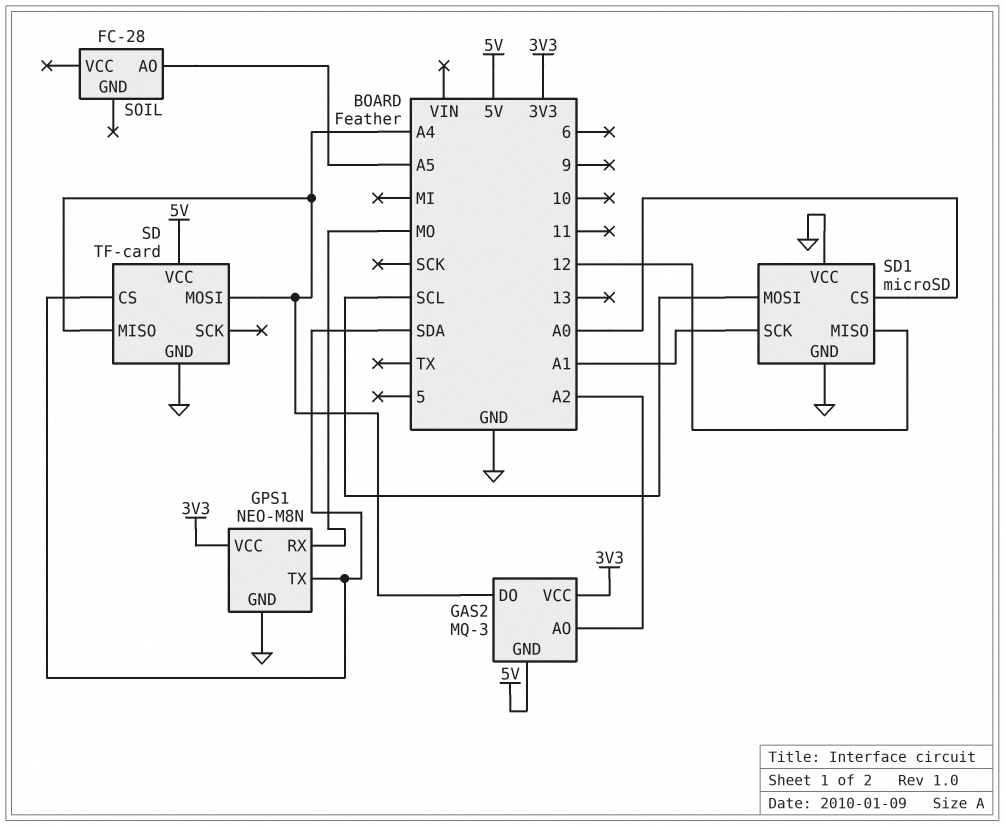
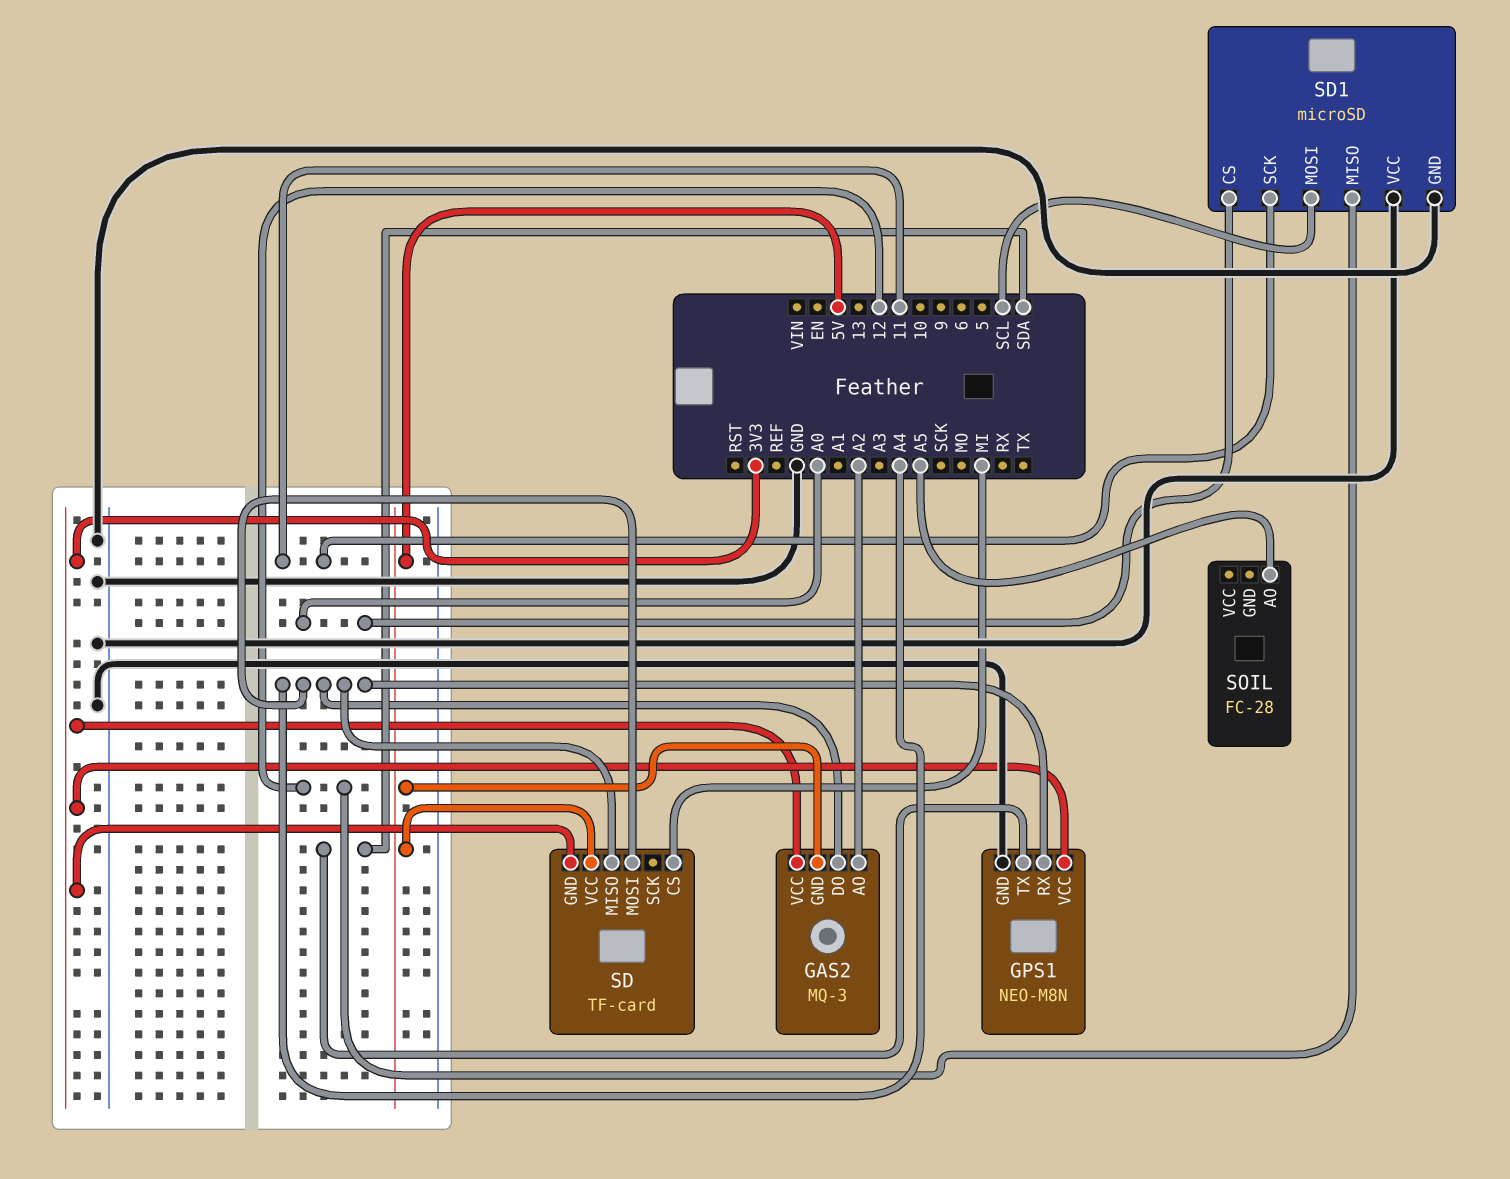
GPS1 pin RX: MO -> A4
SD pin CS: SDA -> MI
SD pin GND: GND -> 3V3
SD1 pin SCK: A1 -> 11

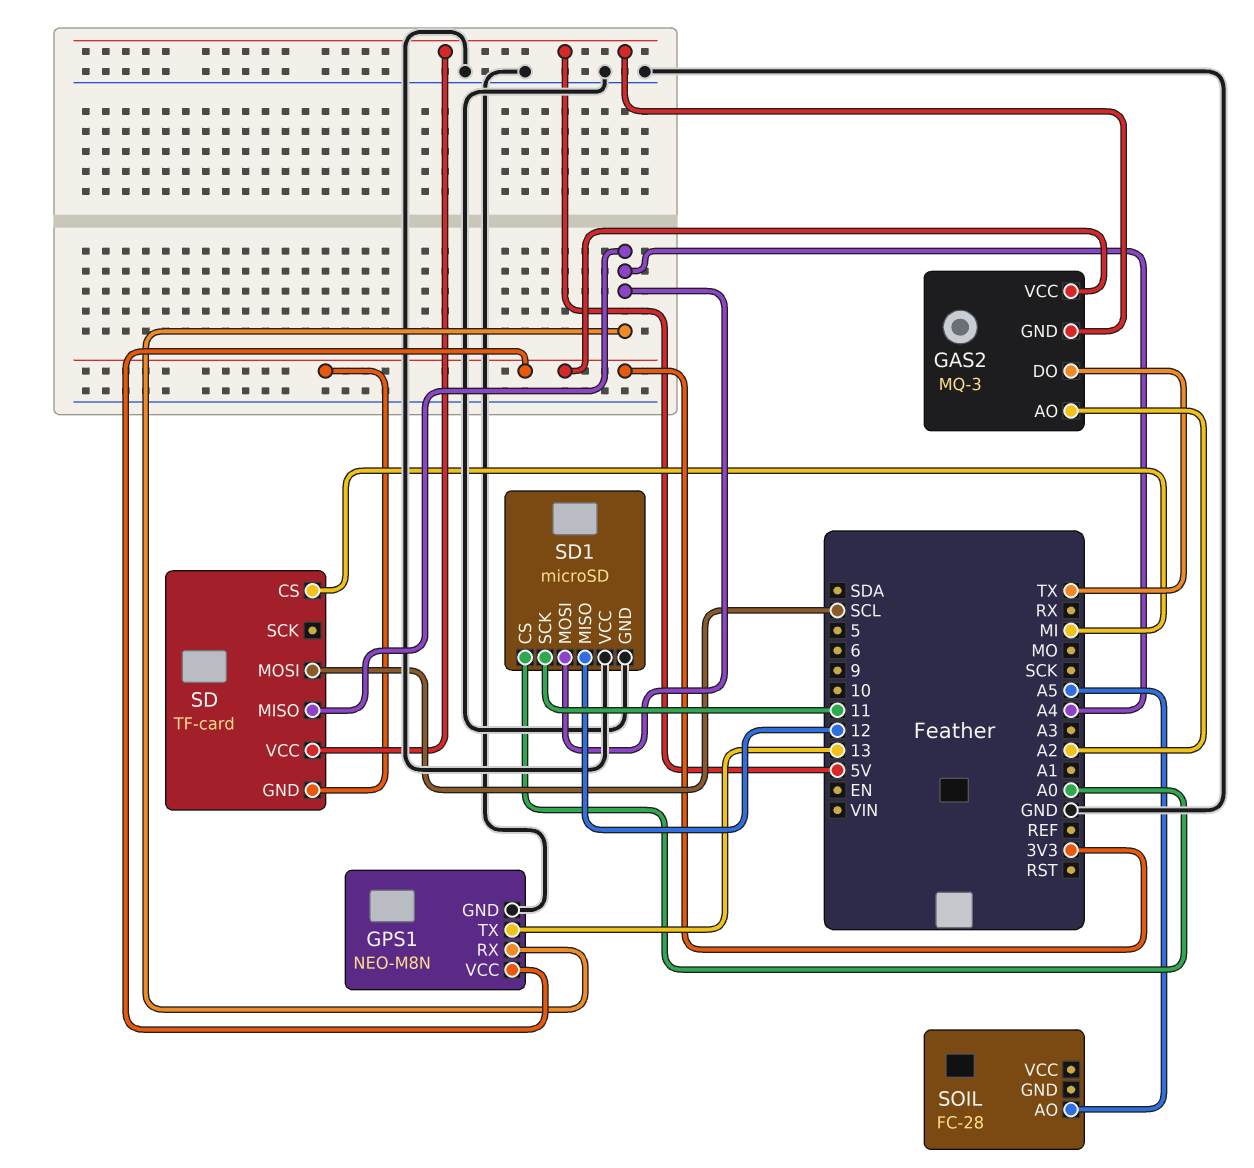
GAS2 pin DO: A4 -> TX
GPS1 pin TX: SDA -> 13
SD pin MOSI: A4 -> SCL
SD1 pin MOSI: SCL -> A4

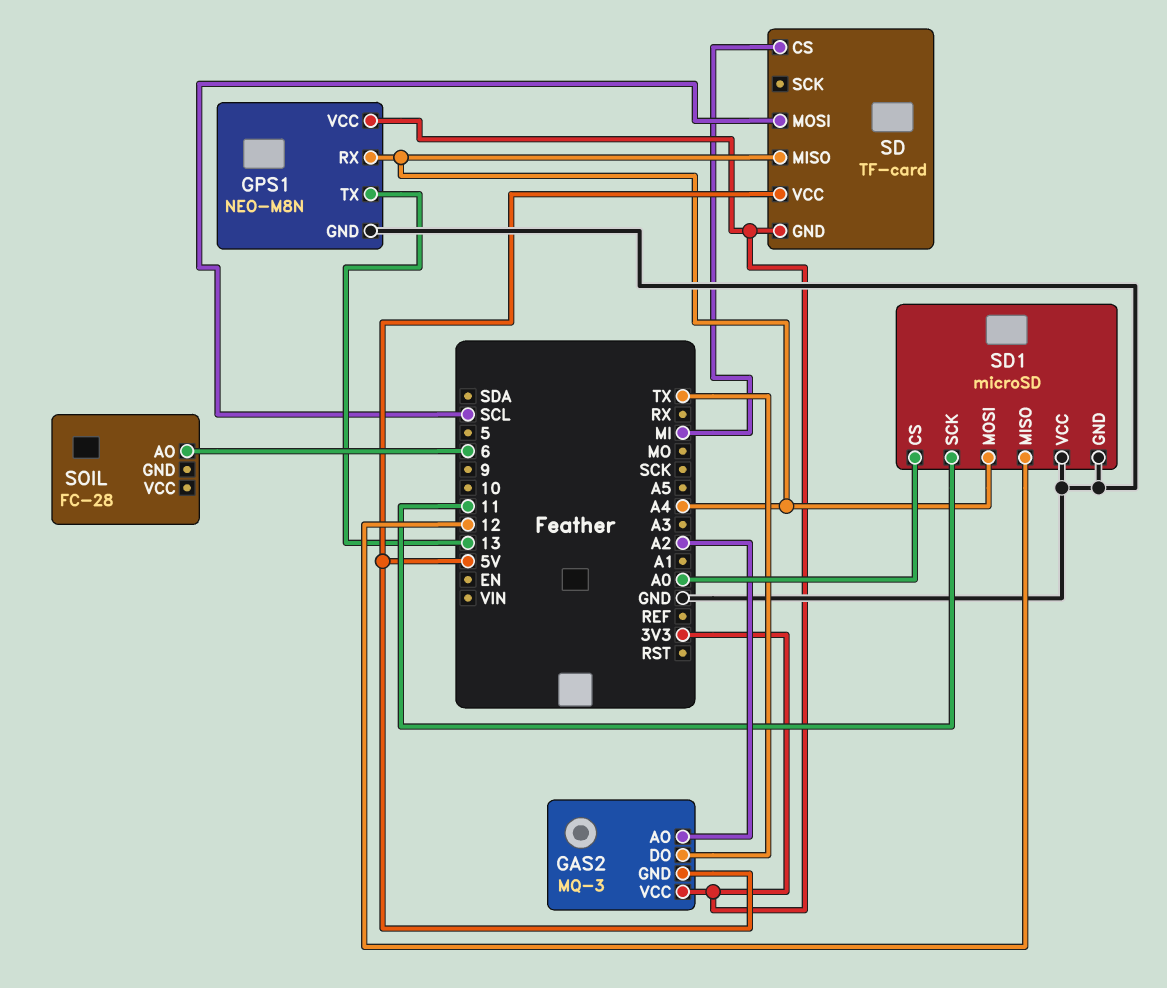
SOIL pin AO: A5 -> 6

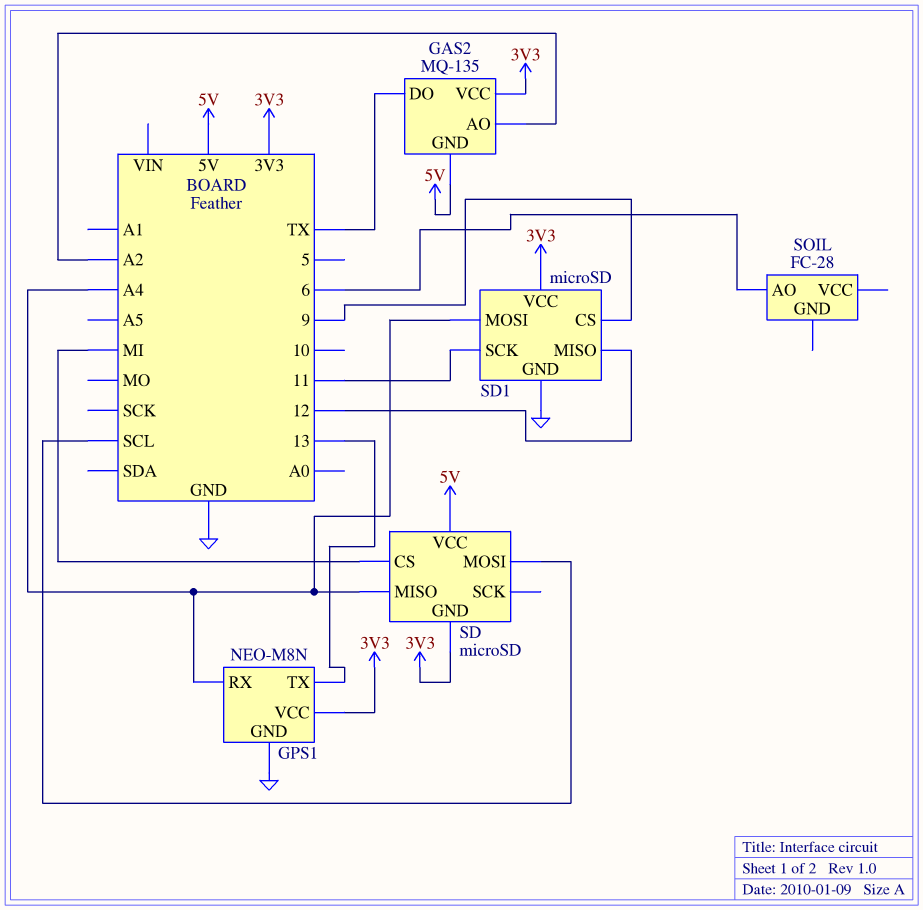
GAS2: MQ-3 -> MQ-135
SD: TF-card -> microSD
SD1 pin CS: A0 -> 9
SD1 pin VCC: GND -> 3V3

